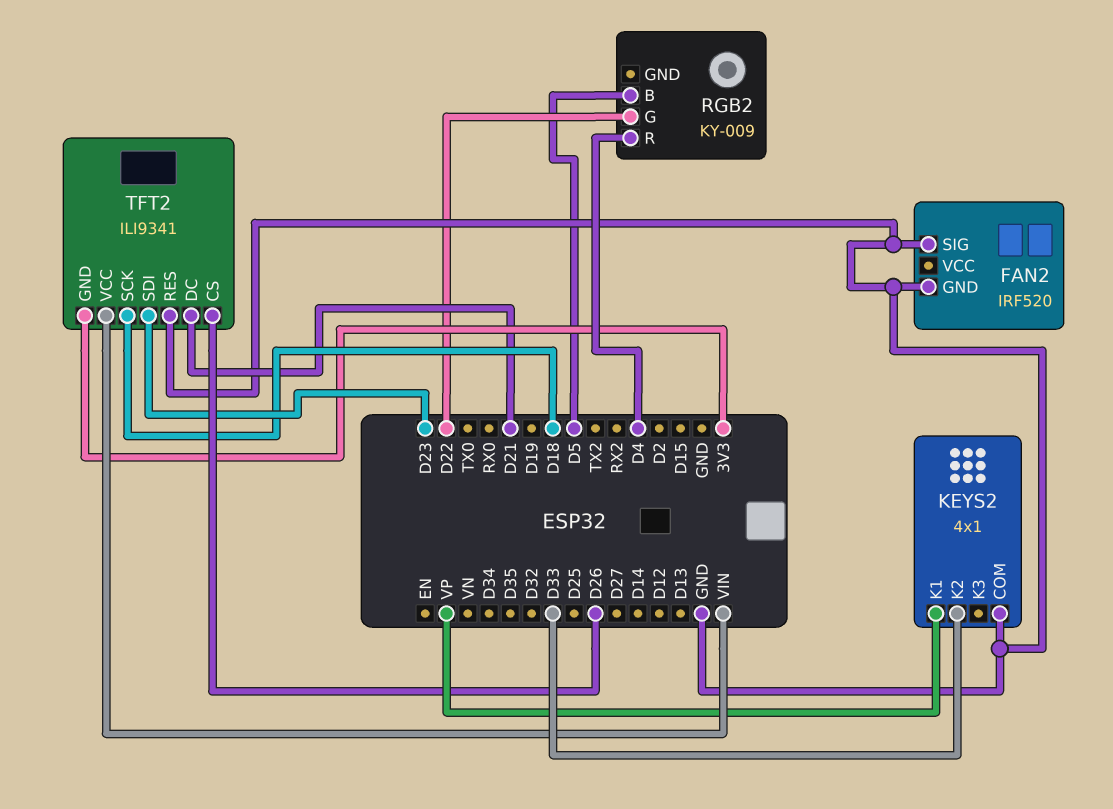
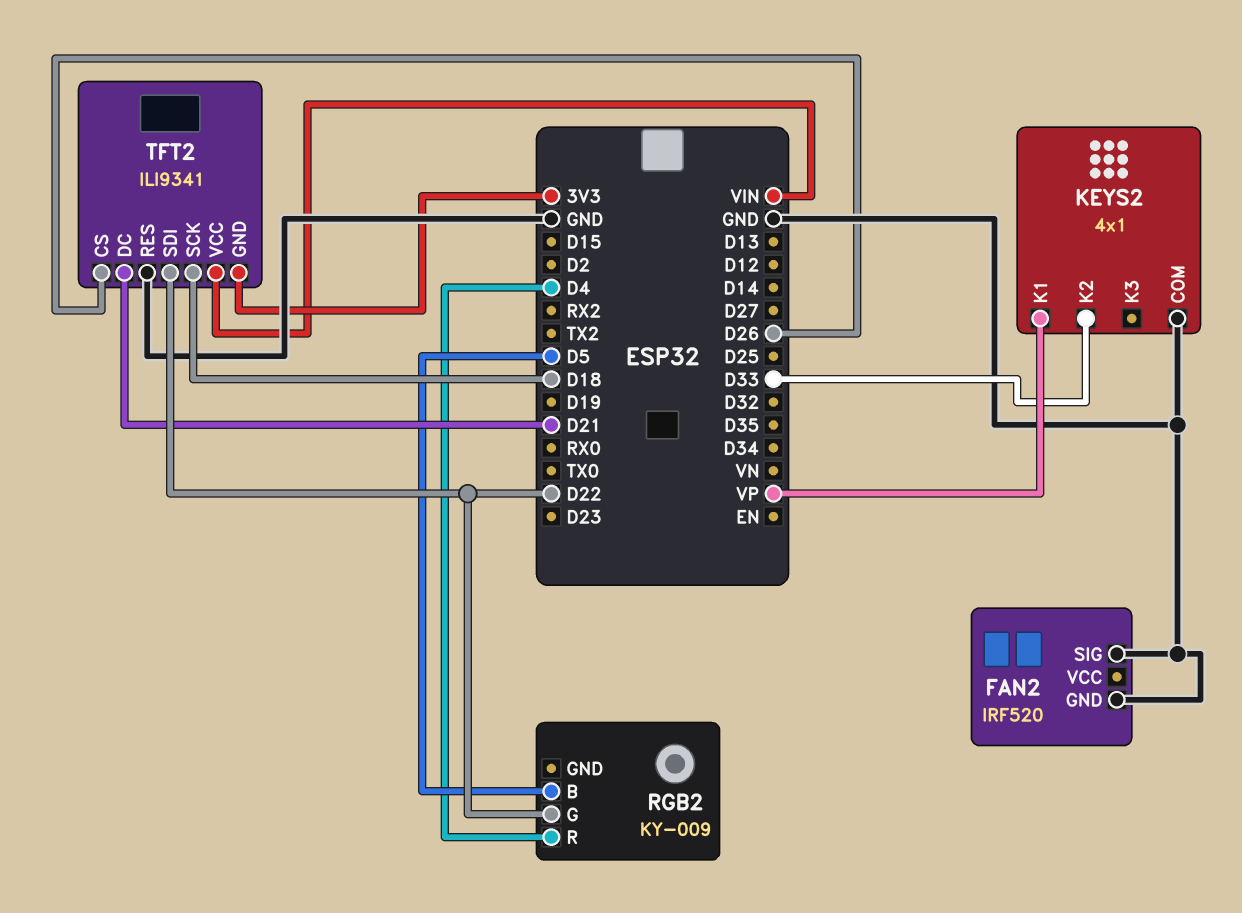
TFT2 pin SDI: D23 -> D22

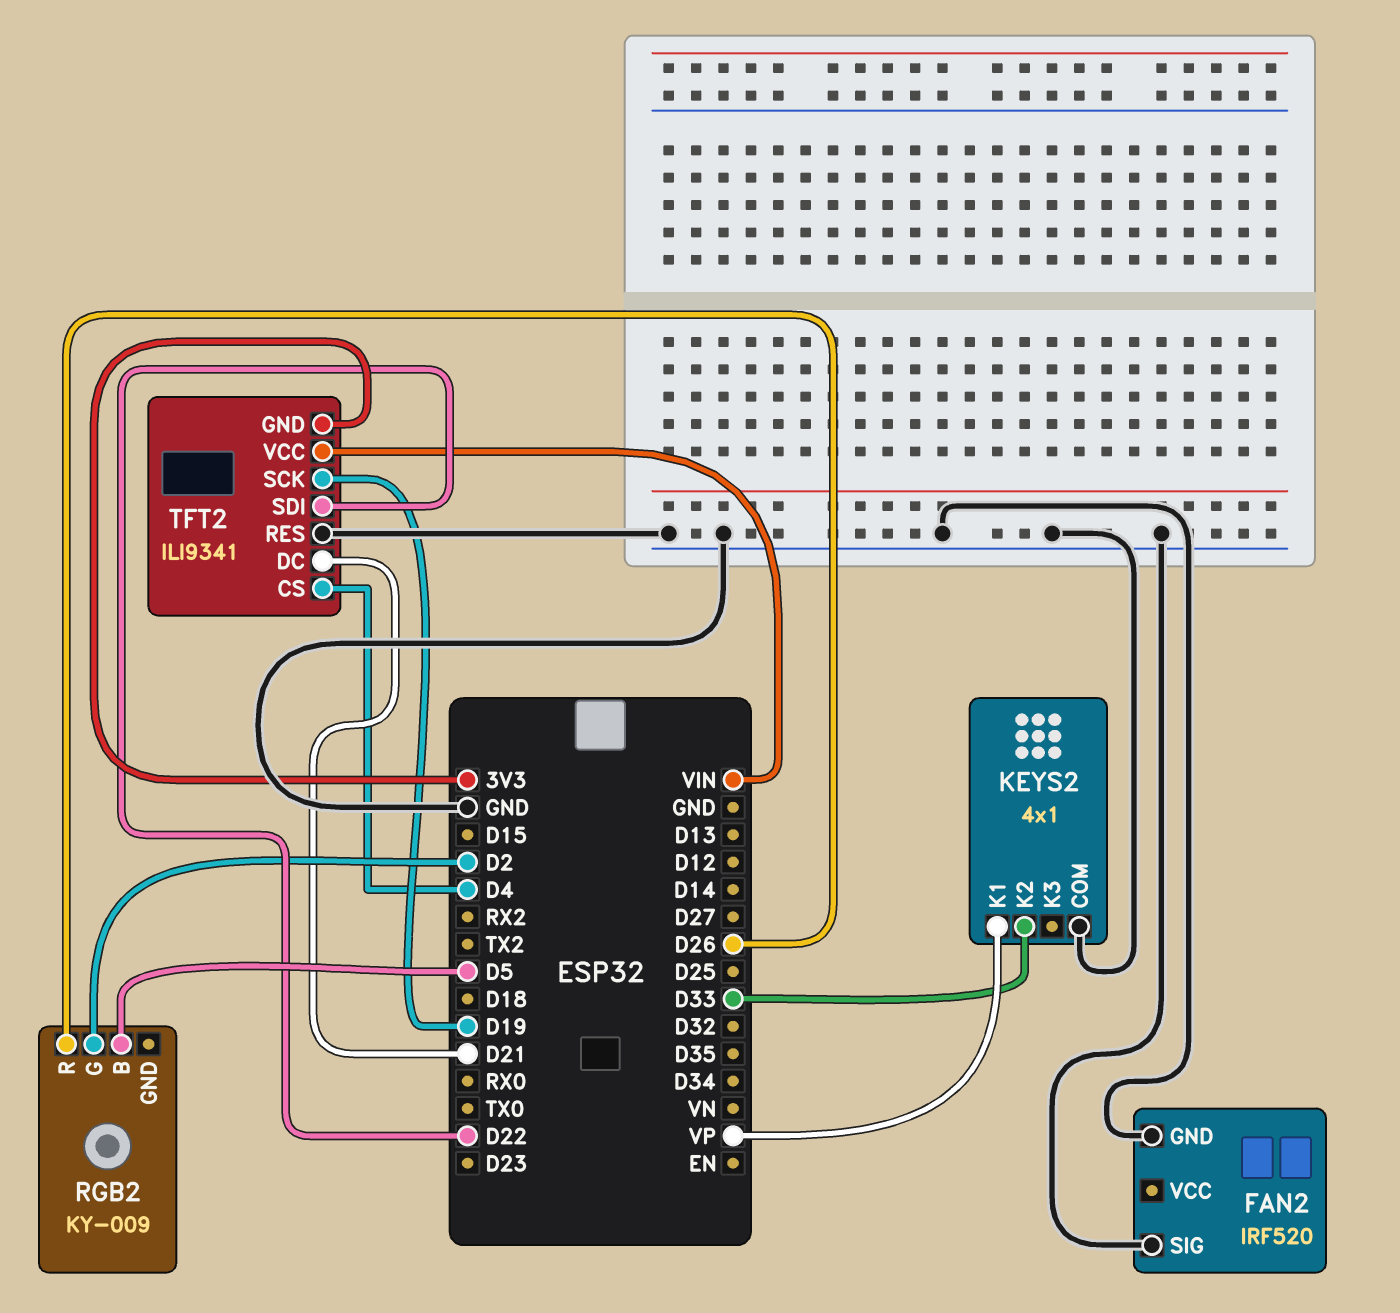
RGB2 pin G: D22 -> D2
RGB2 pin R: D4 -> D26
TFT2 pin CS: D26 -> D4
TFT2 pin SCK: D18 -> D19

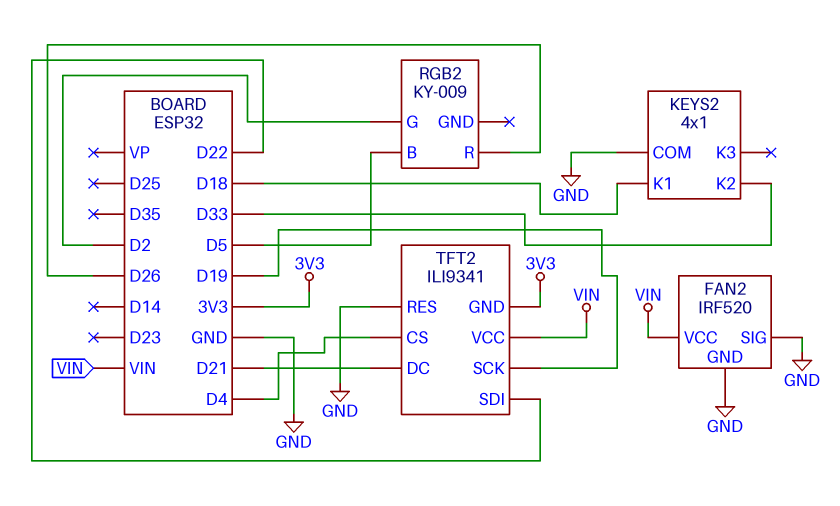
FAN2 pin VCC: none -> VIN
KEYS2 pin K1: VP -> D18

